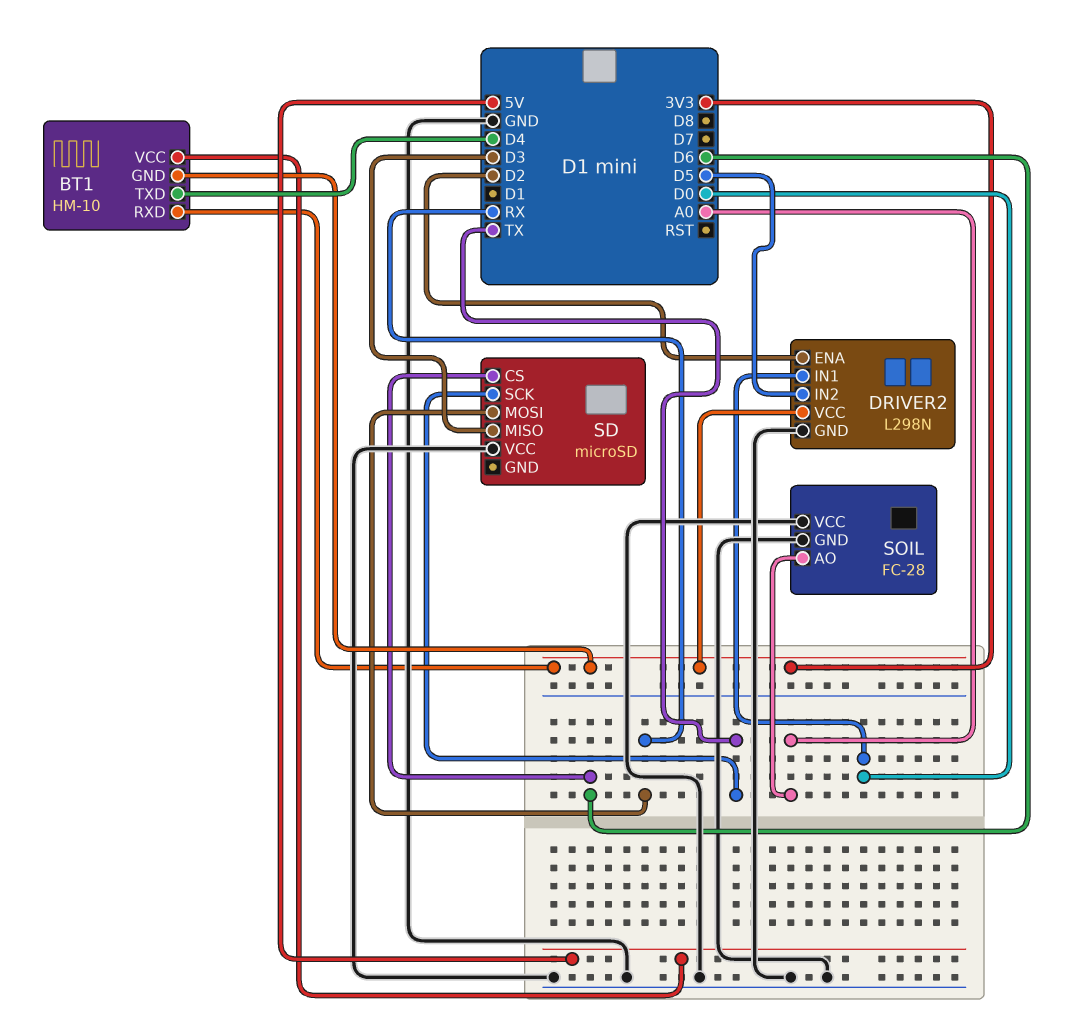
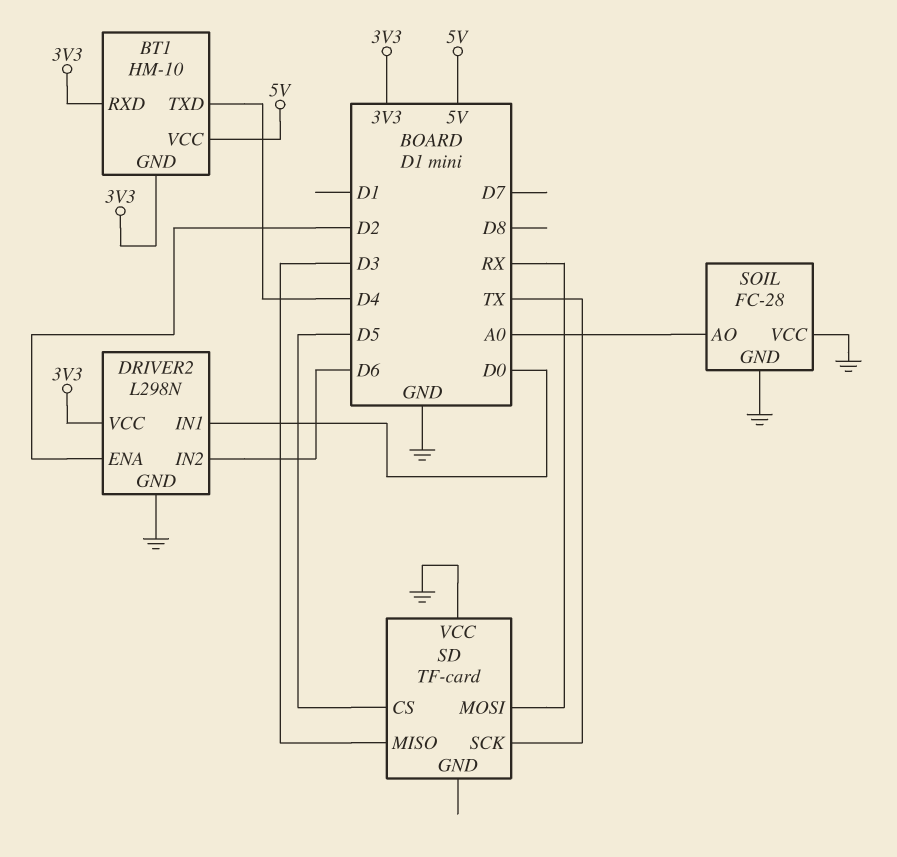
DRIVER2 pin IN2: D5 -> D6
SD: microSD -> TF-card
SD pin CS: D6 -> D5

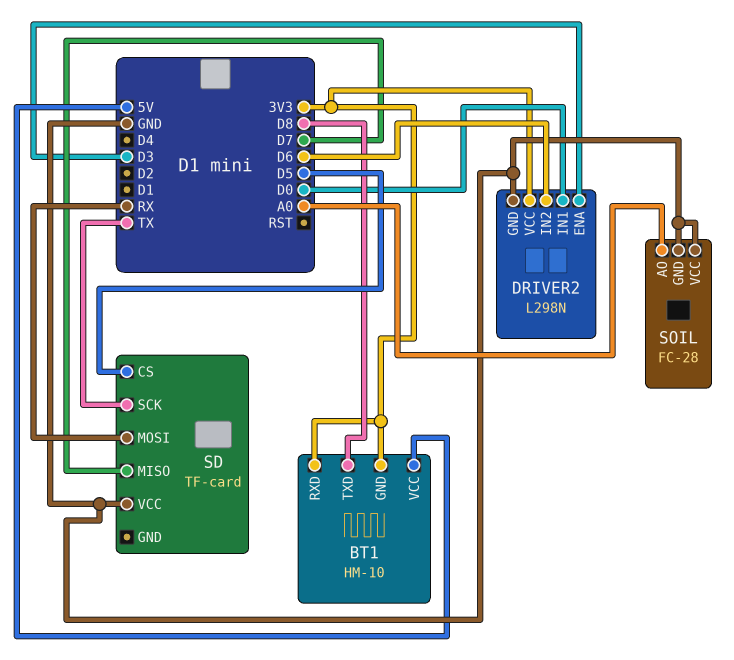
BT1 pin TXD: D4 -> D8
DRIVER2 pin ENA: D2 -> D3
SD pin MISO: D3 -> D7

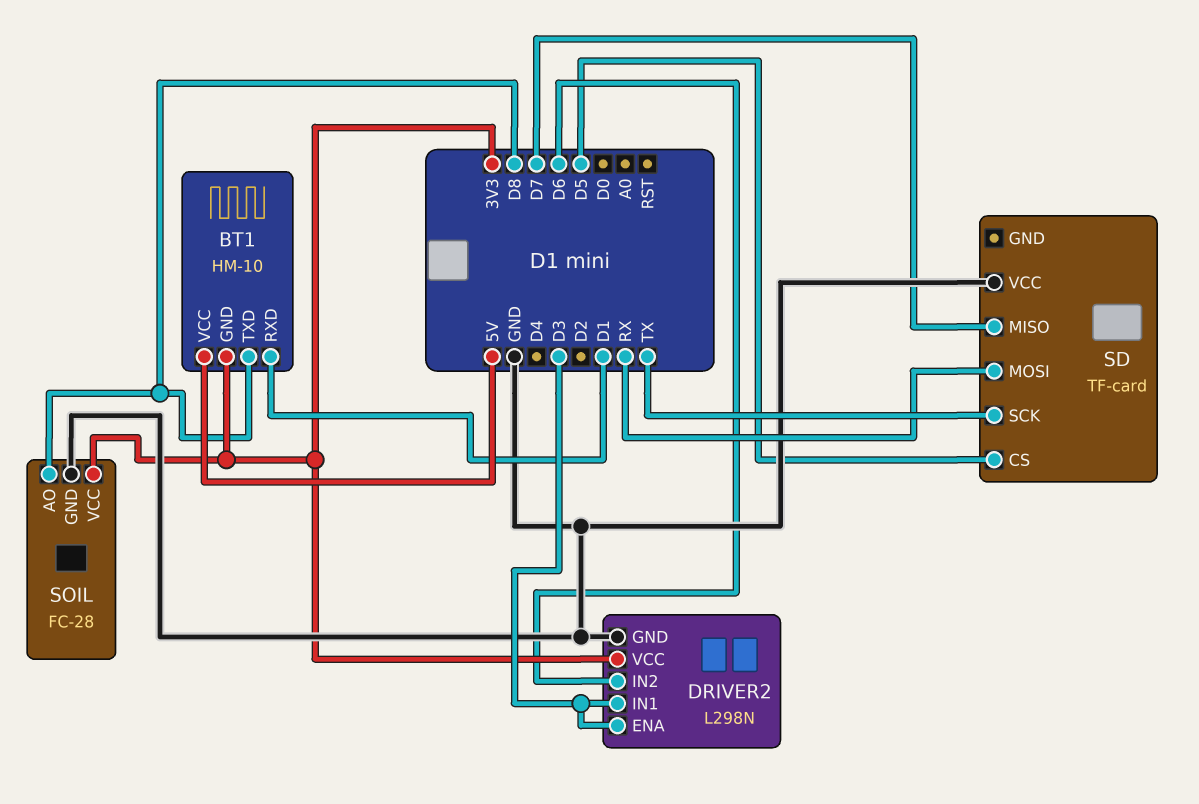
BT1 pin RXD: 3V3 -> D1
DRIVER2 pin IN1: D0 -> D3
SOIL pin AO: A0 -> D8
SOIL pin VCC: GND -> 3V3

